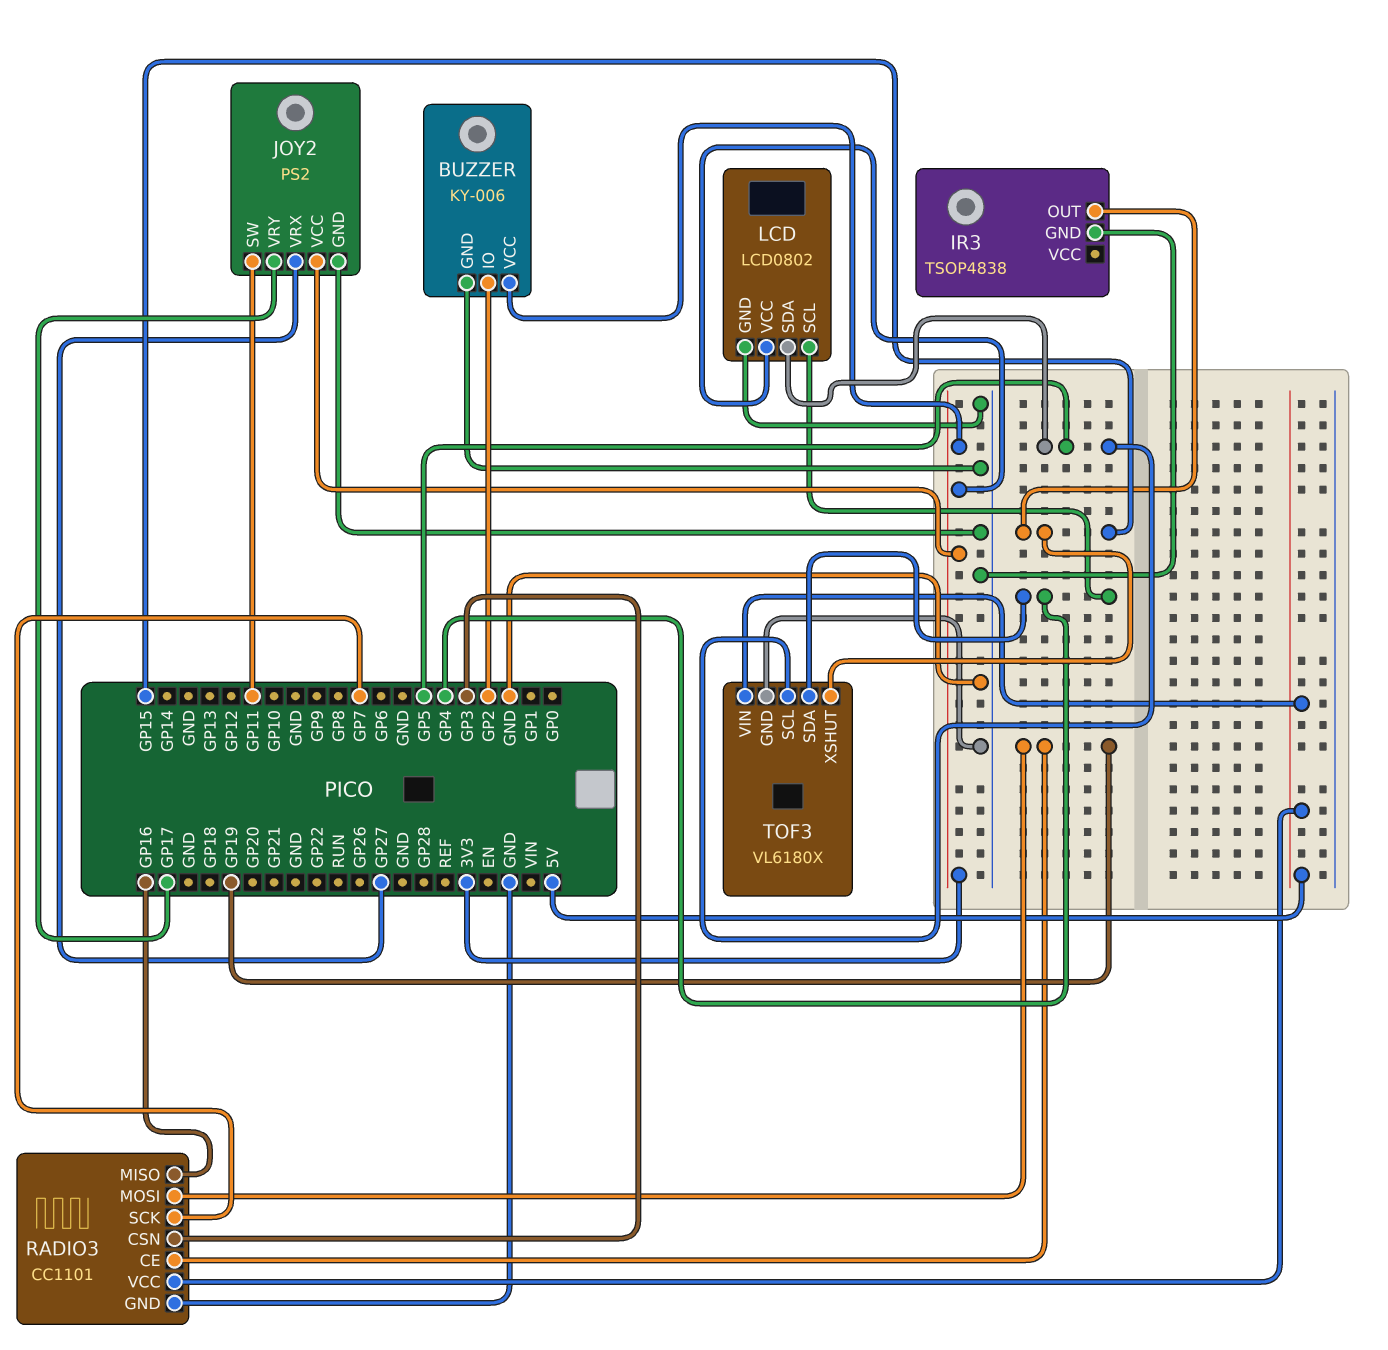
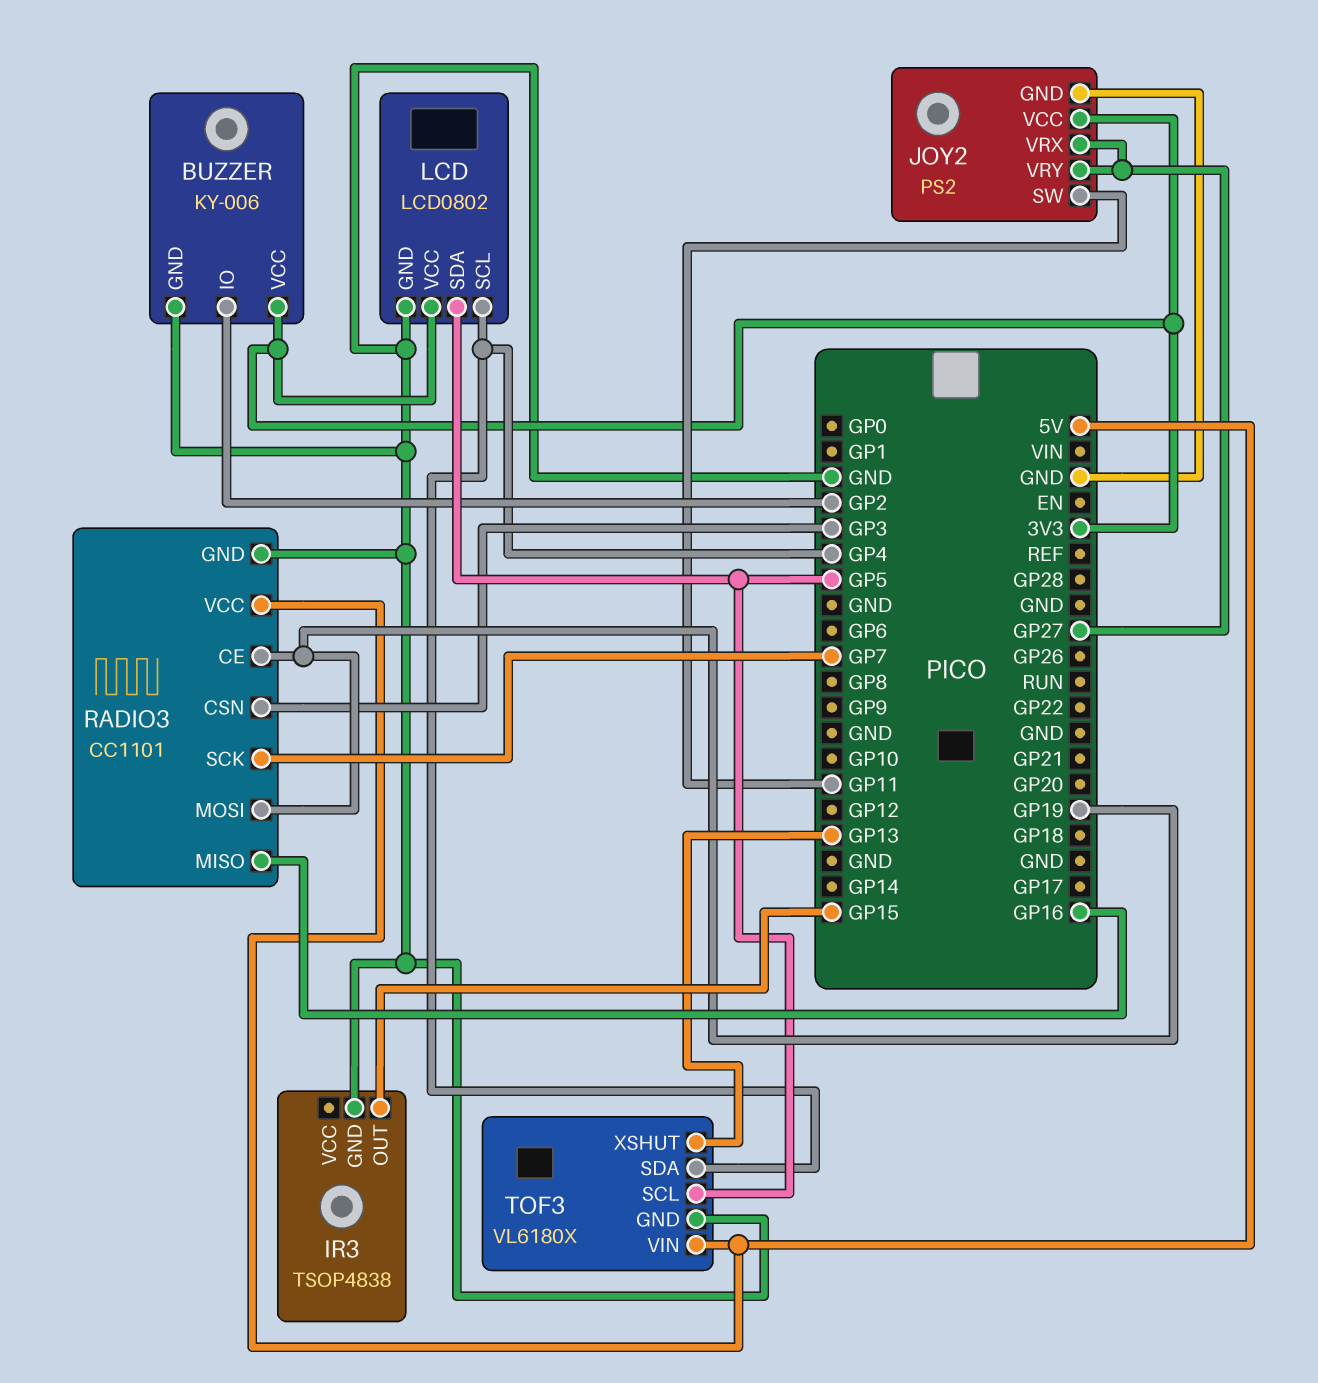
JOY2 pin VRY: GP17 -> GP27
TOF3 pin XSHUT: GP15 -> GP13

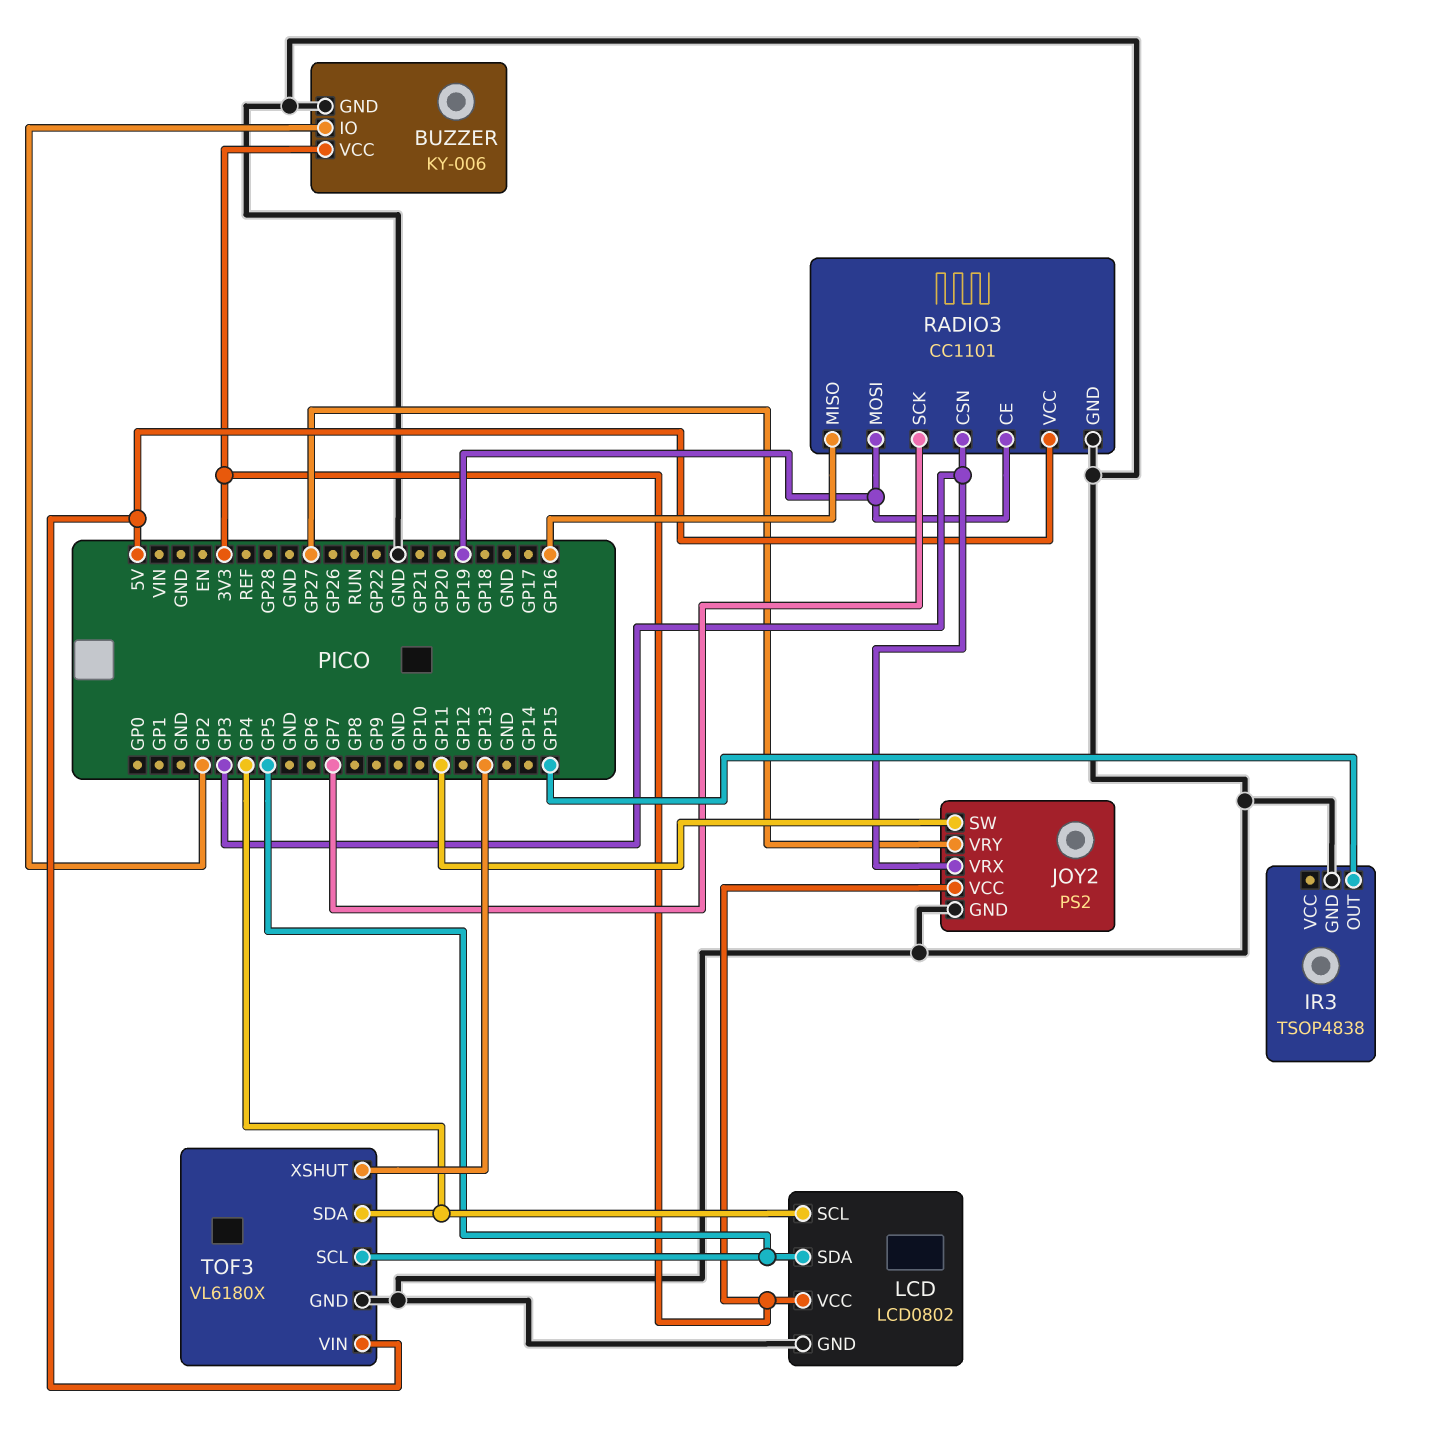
JOY2 pin VRX: GP27 -> GP3

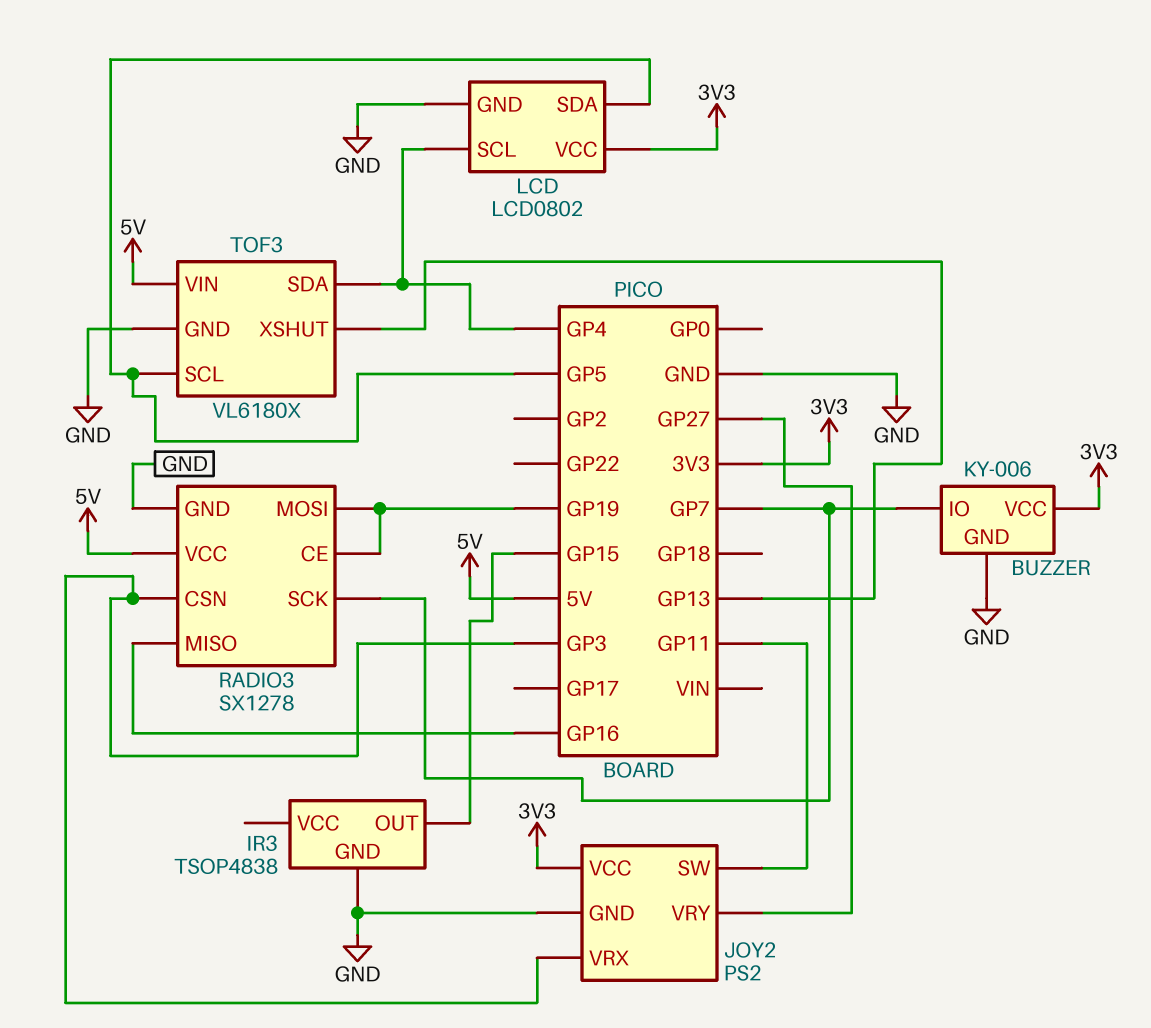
BUZZER pin IO: GP2 -> GP7
RADIO3: CC1101 -> SX1278

